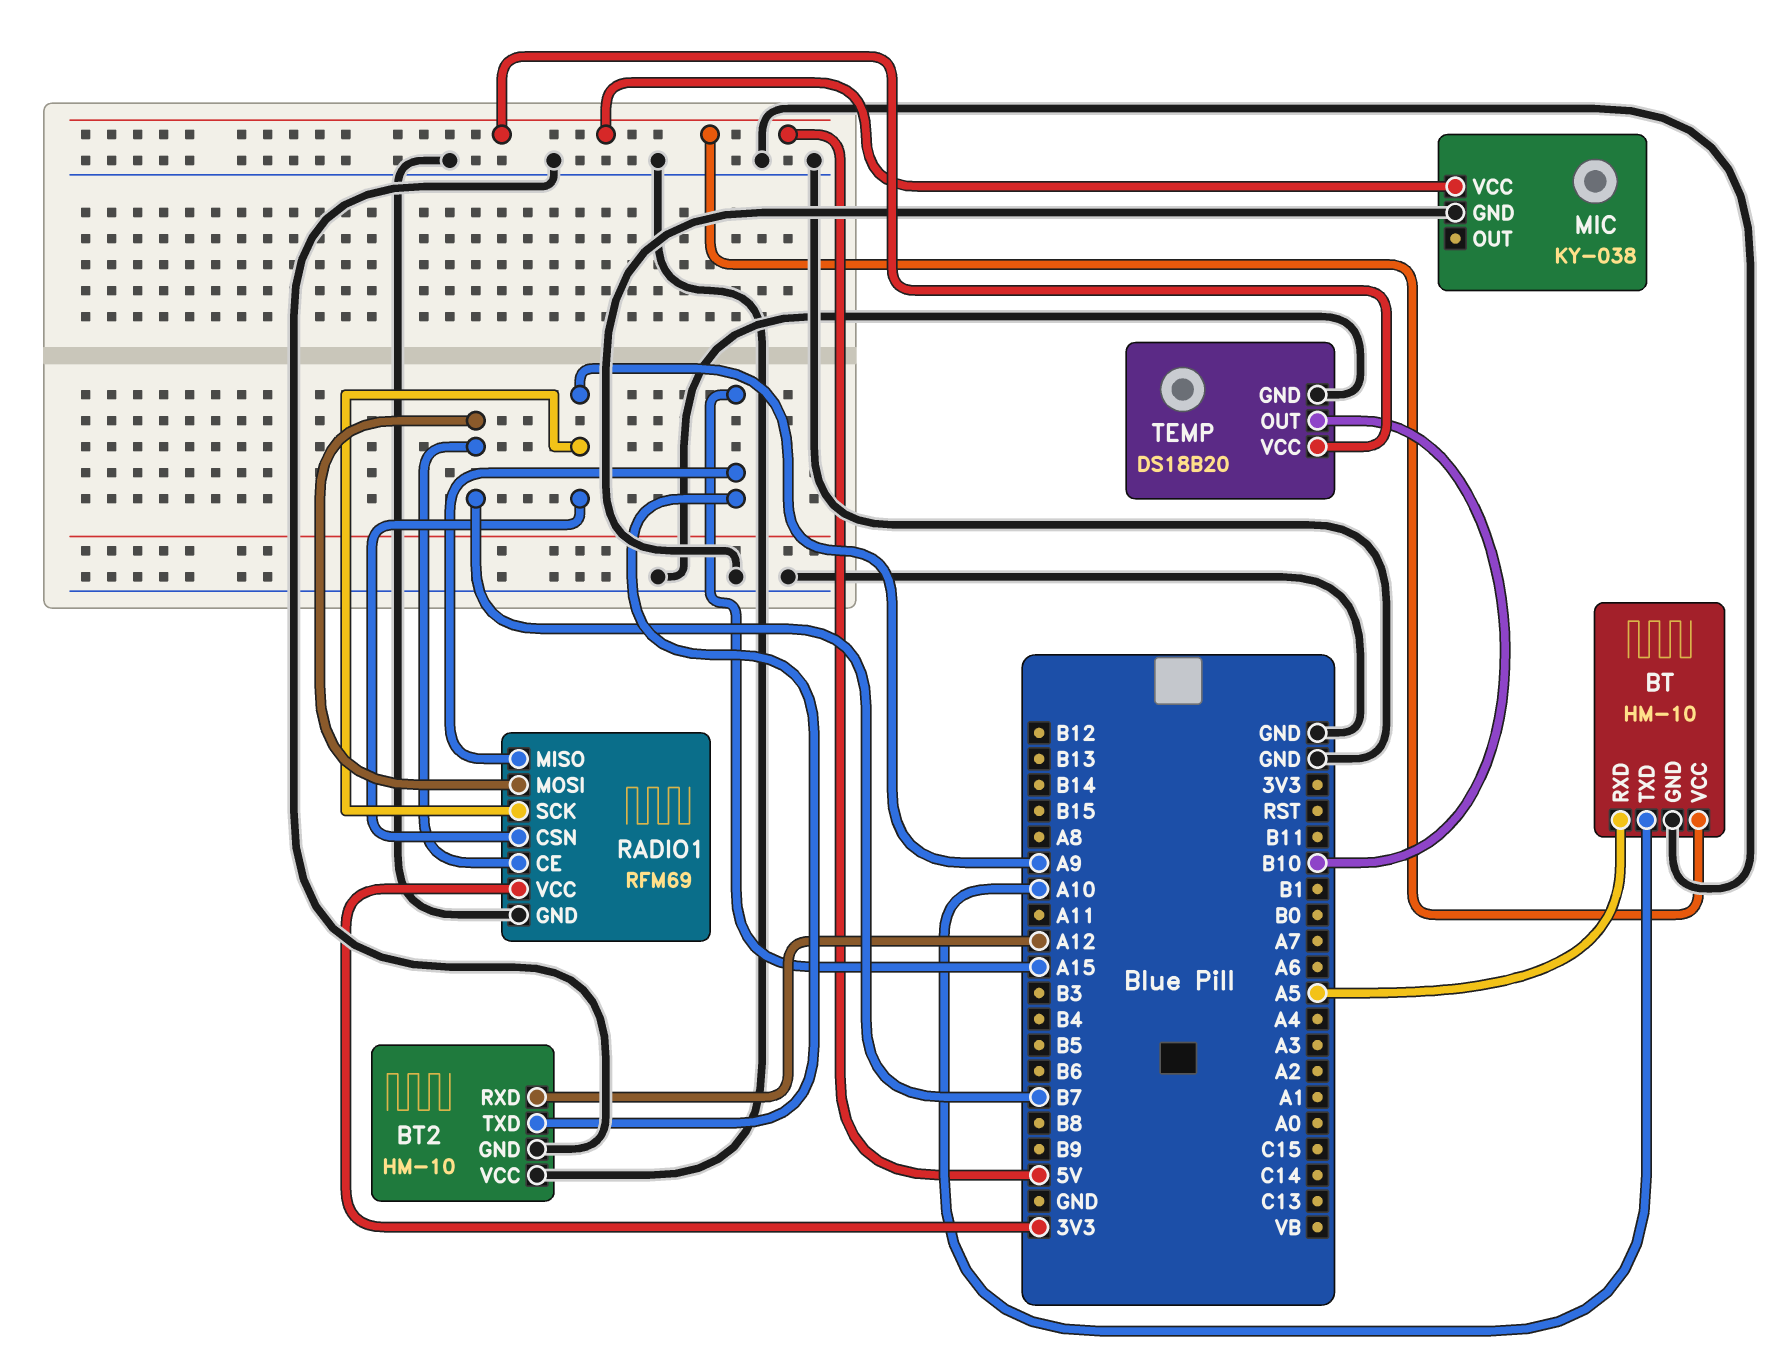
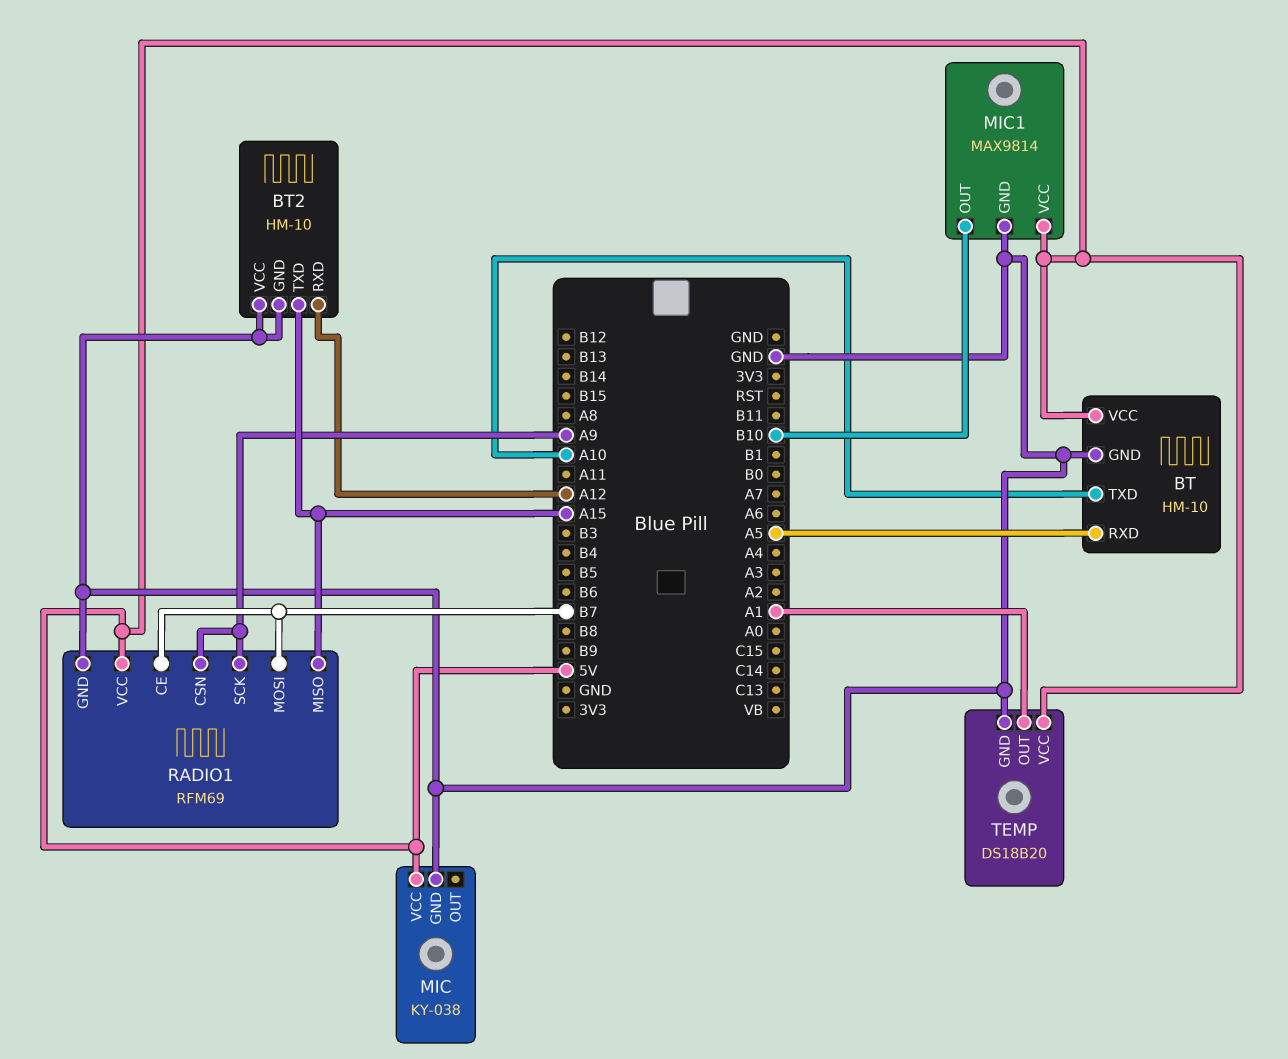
MIC1: none -> MAX9814
MIC1 pin GND: none -> GND
MIC1 pin OUT: none -> B10
MIC1 pin VCC: none -> 5V
RADIO1 pin VCC: 3V3 -> 5V
TEMP pin OUT: B10 -> A1

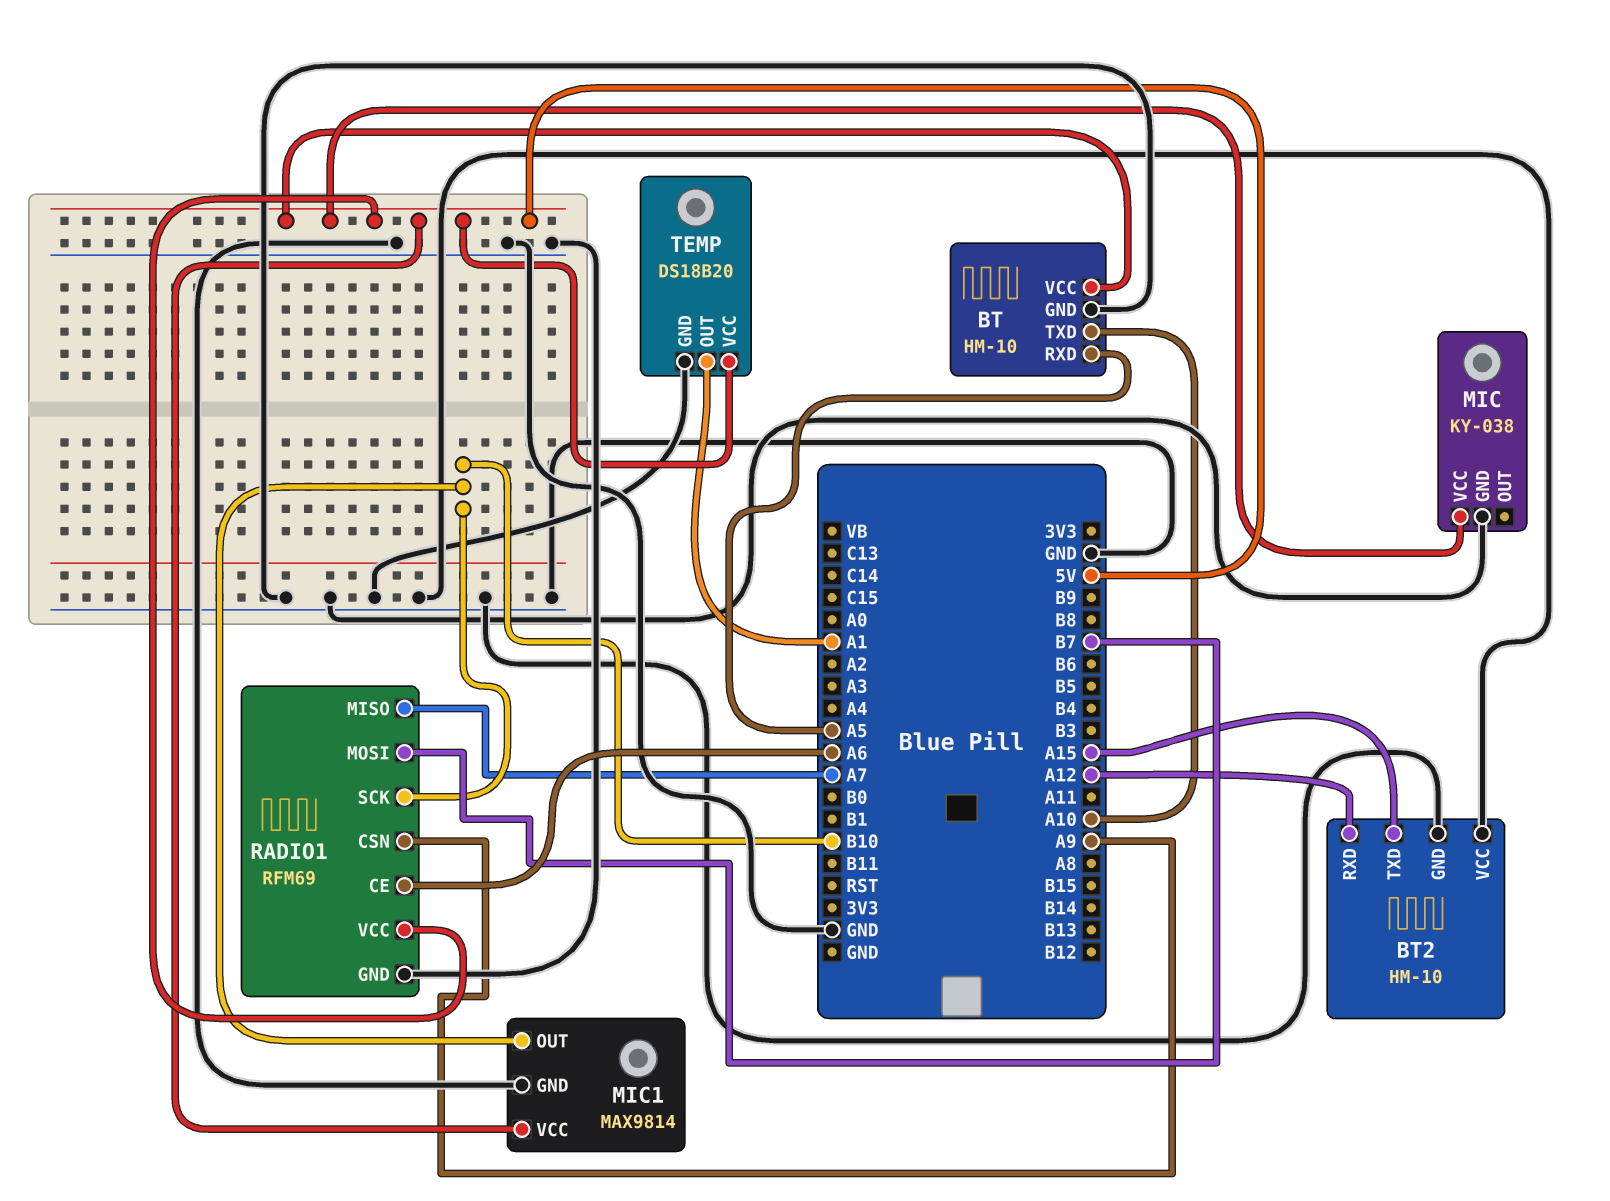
RADIO1 pin CE: B7 -> A6
RADIO1 pin MISO: A15 -> A7
RADIO1 pin SCK: A9 -> B10

